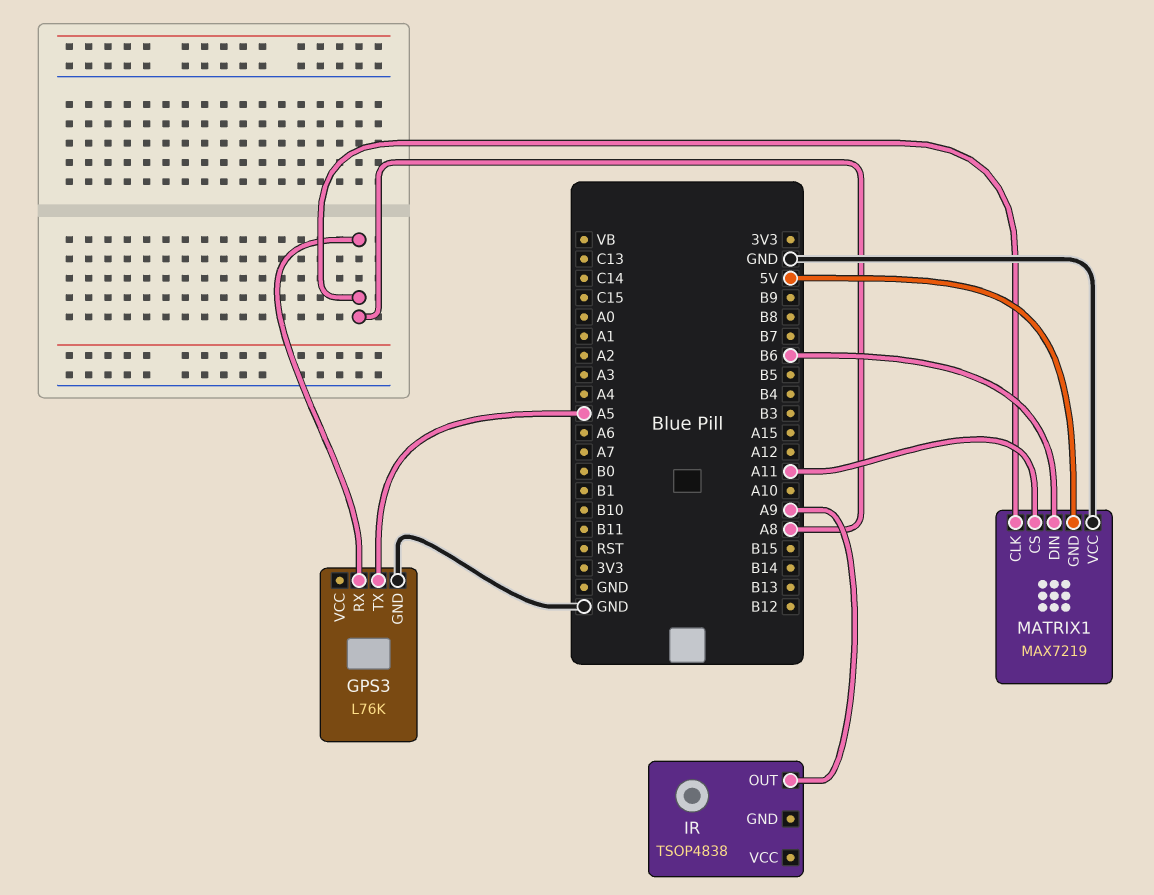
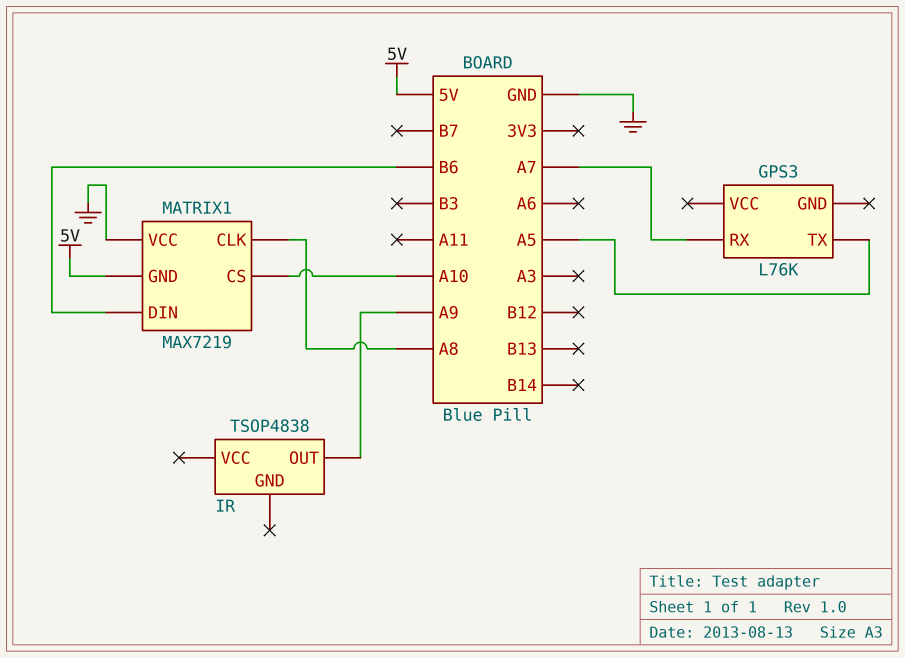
GPS3 pin GND: GND -> none
GPS3 pin RX: A8 -> A7
MATRIX1 pin CS: A11 -> A10

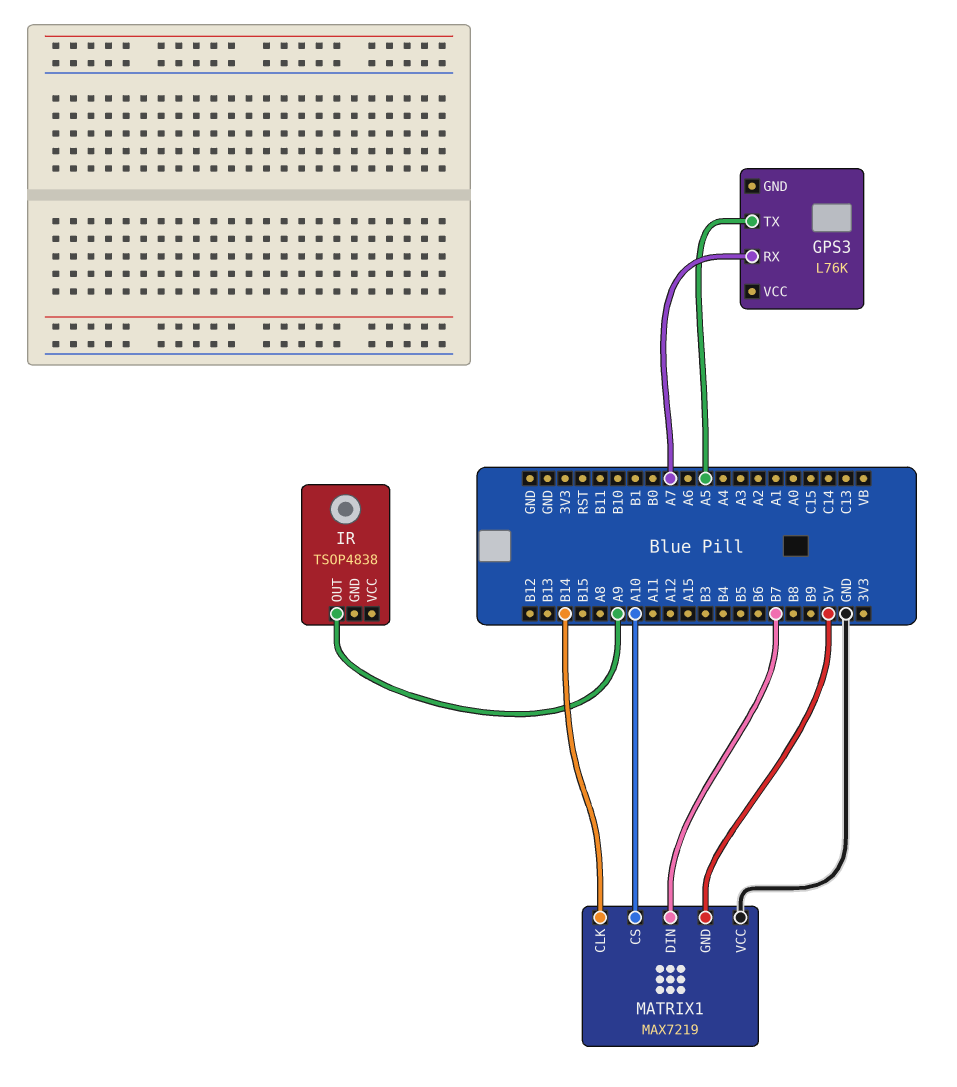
MATRIX1 pin CLK: A8 -> B14
MATRIX1 pin DIN: B6 -> B7

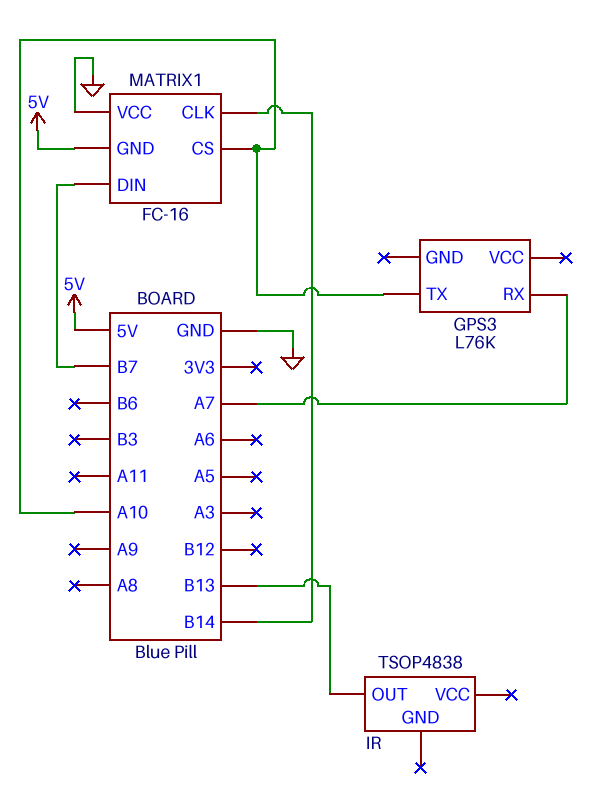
GPS3 pin TX: A5 -> A10
IR pin OUT: A9 -> B13
MATRIX1: MAX7219 -> FC-16

